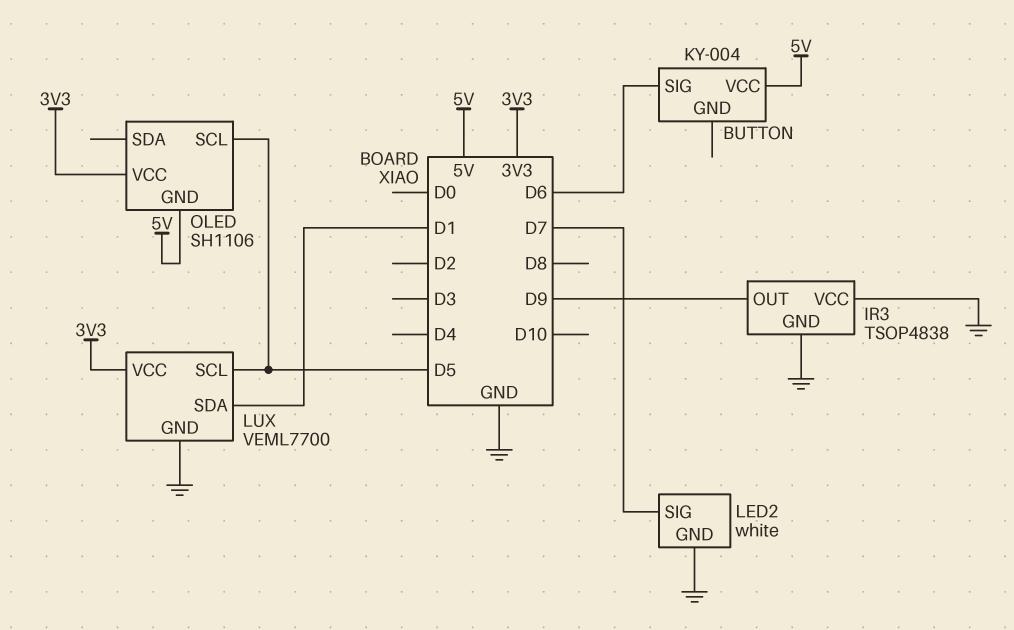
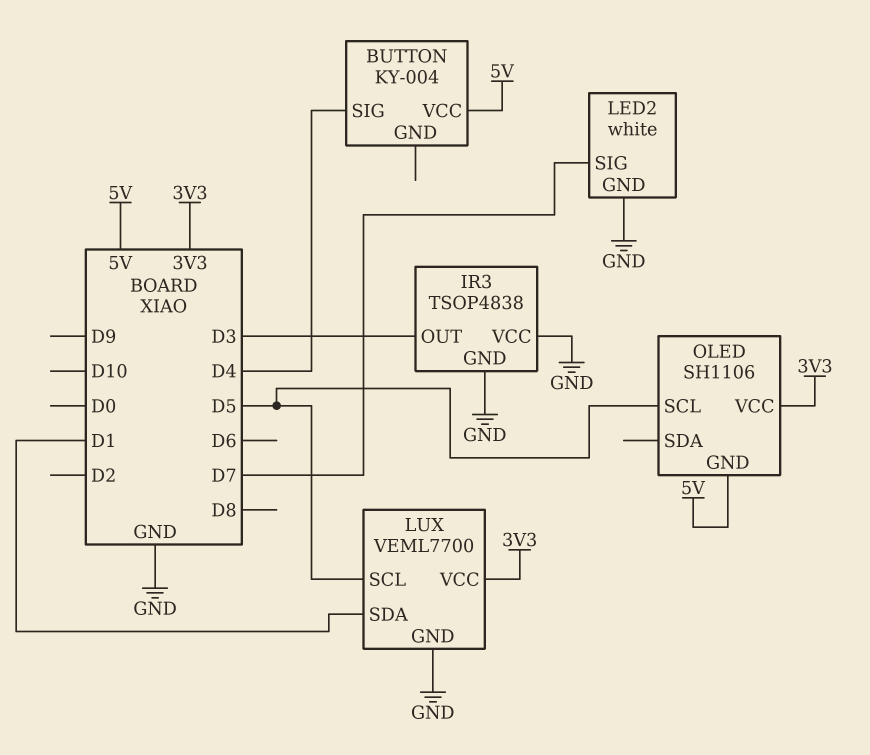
BUTTON pin SIG: D6 -> D4
IR3 pin OUT: D9 -> D3

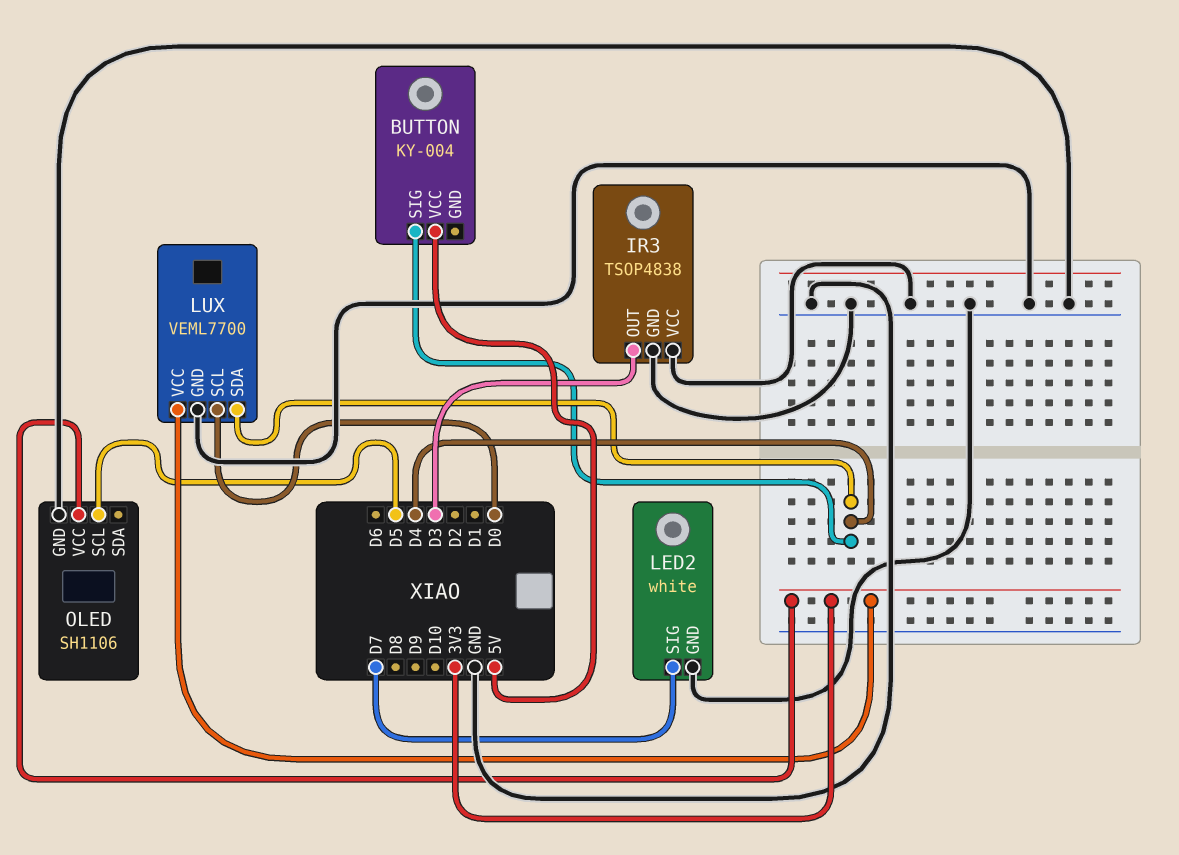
LUX pin SCL: D5 -> D0
LUX pin SDA: D1 -> D4
OLED pin GND: 5V -> GND

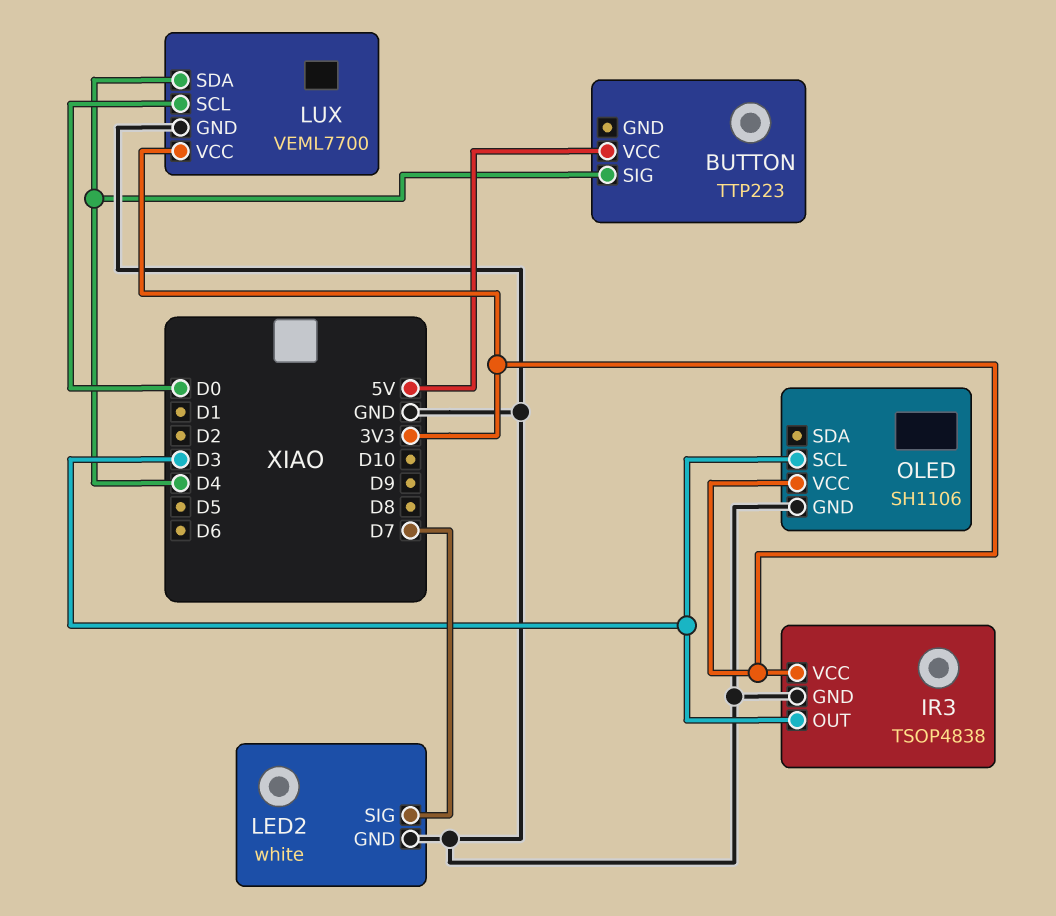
BUTTON: KY-004 -> TTP223
IR3 pin VCC: GND -> 3V3
OLED pin SCL: D5 -> D3

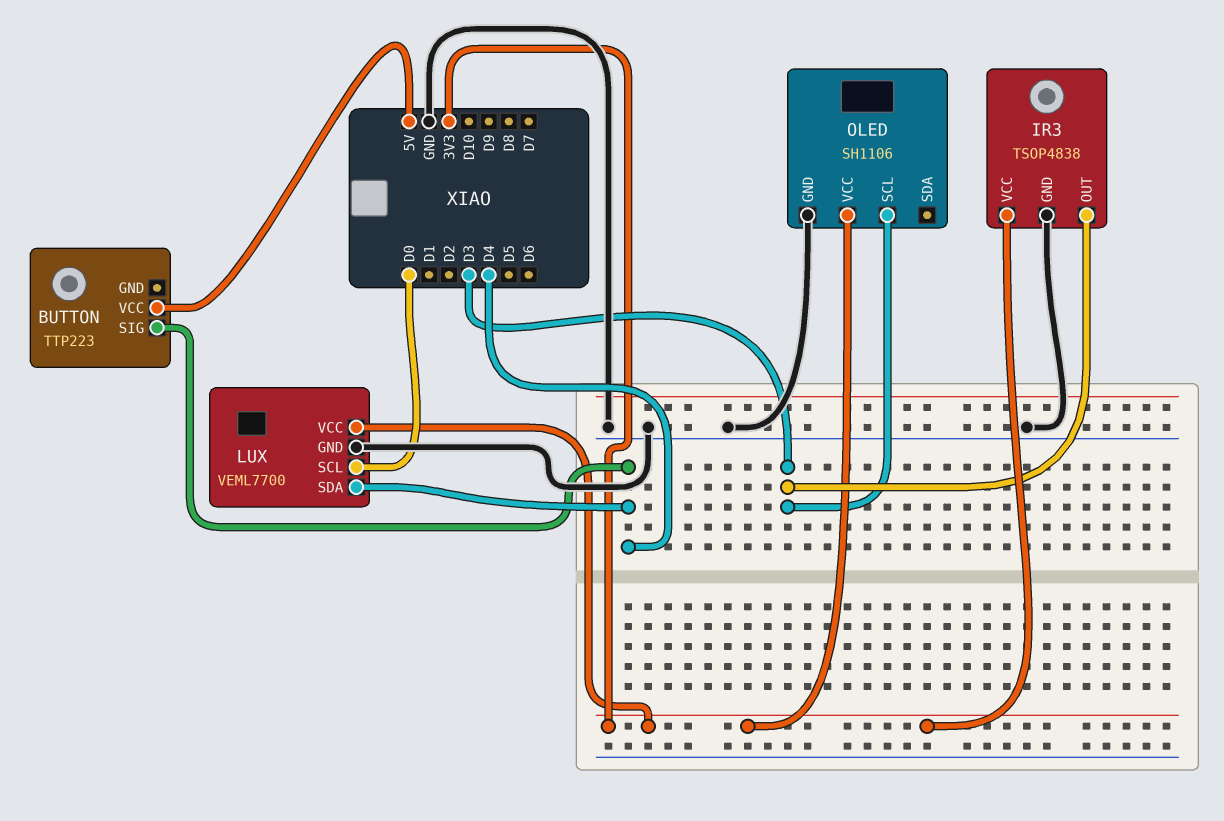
LED2: white -> none
LED2 pin GND: GND -> none
LED2 pin SIG: D7 -> none

